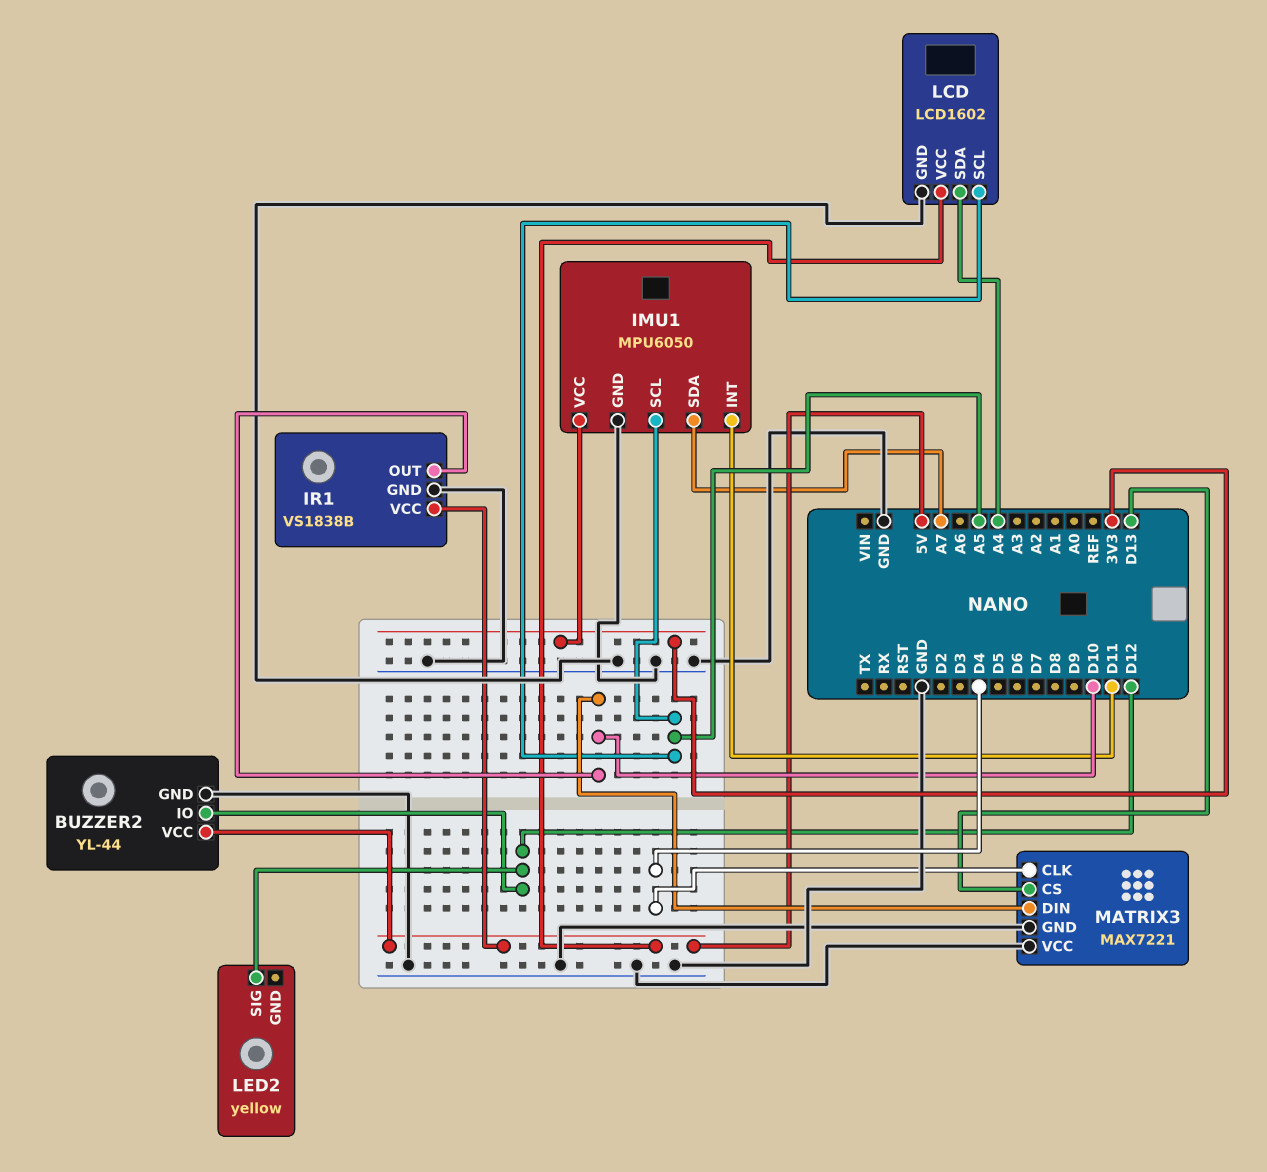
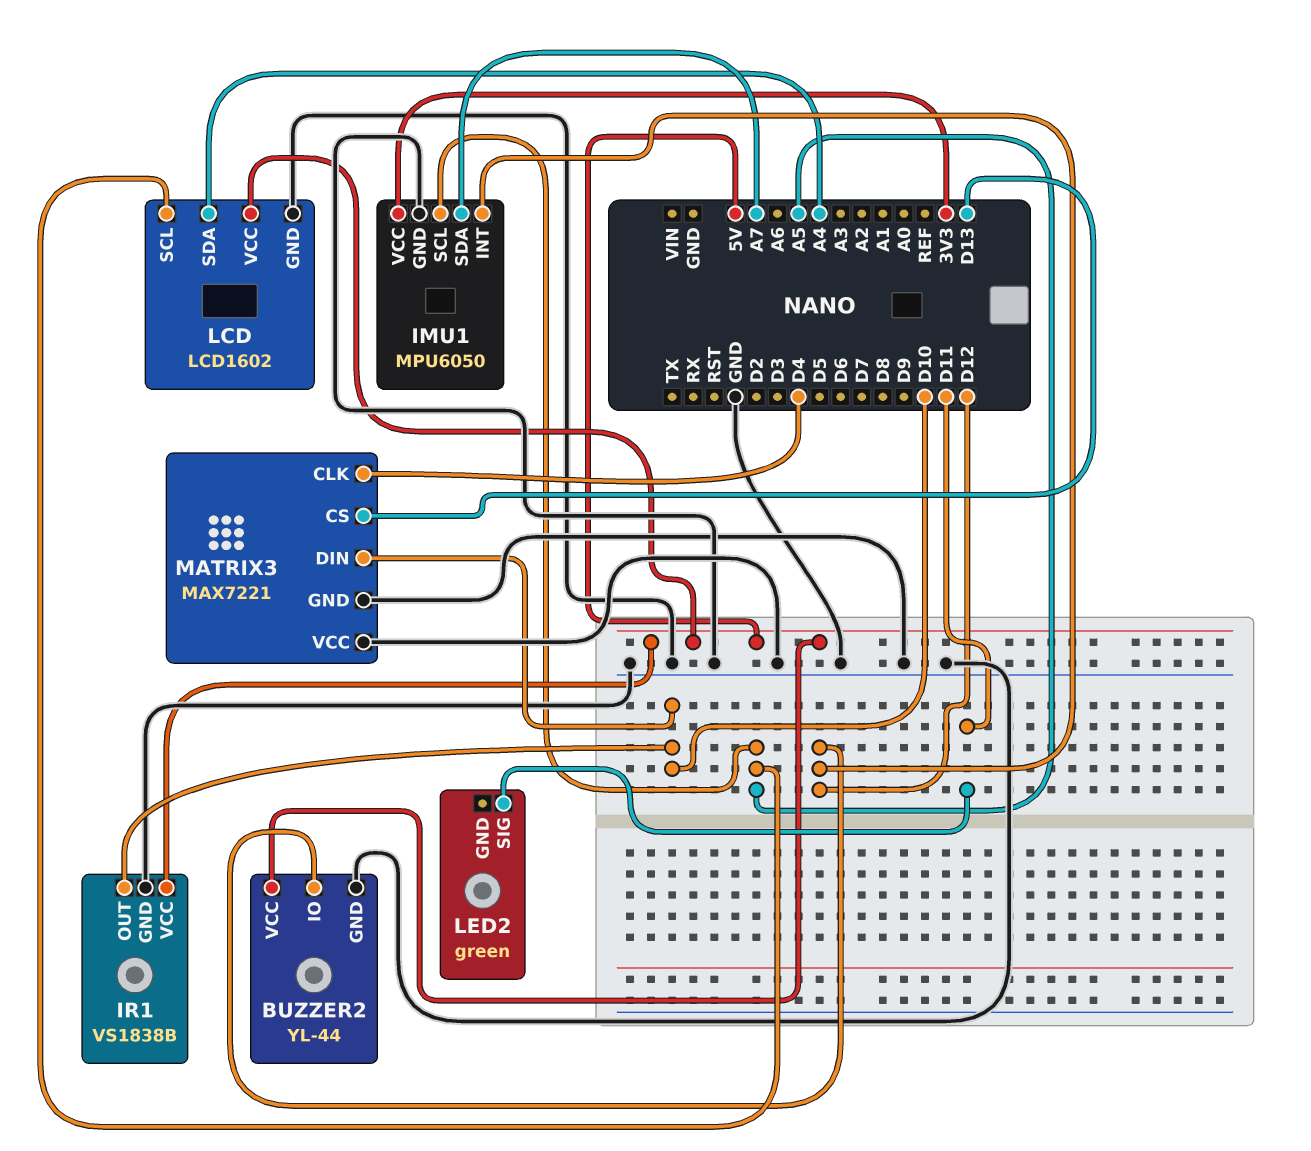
IMU1 pin INT: D11 -> D12
LED2: yellow -> green
LED2 pin SIG: D12 -> D11

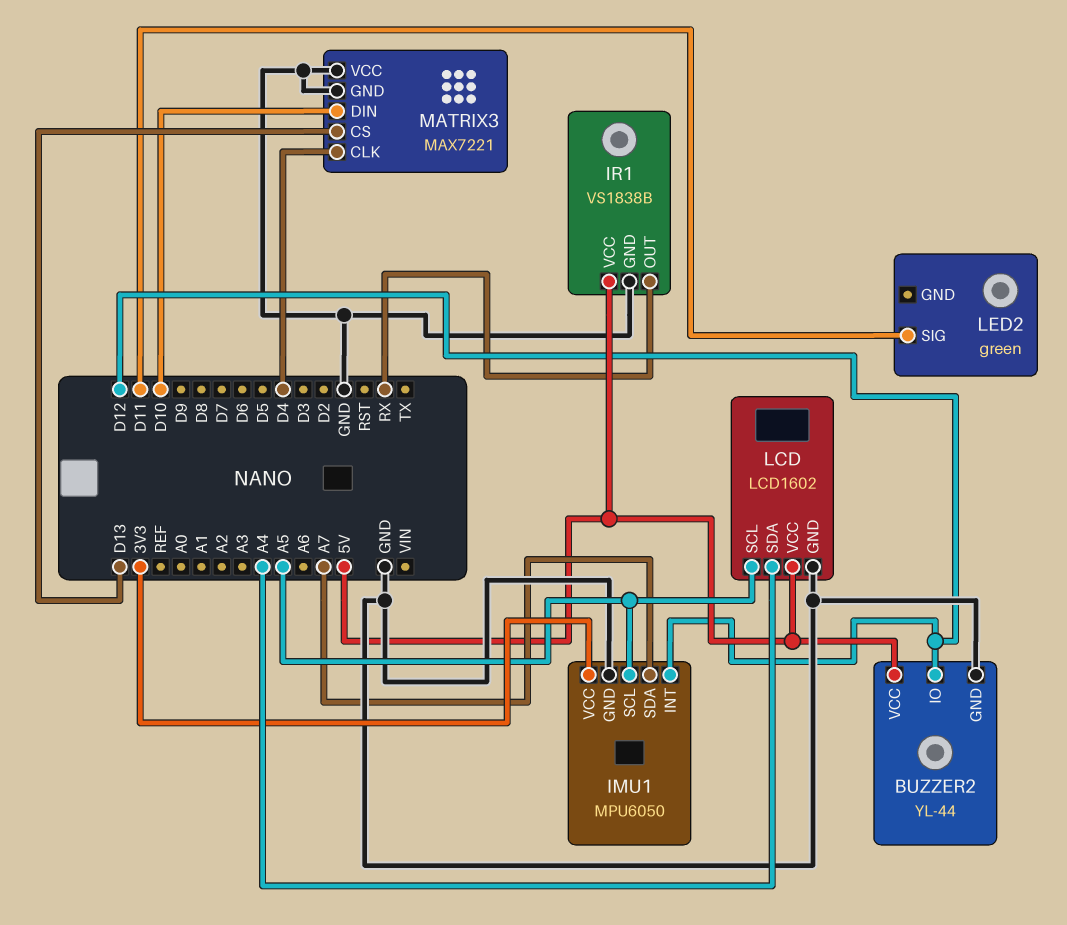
IR1 pin OUT: D10 -> RX

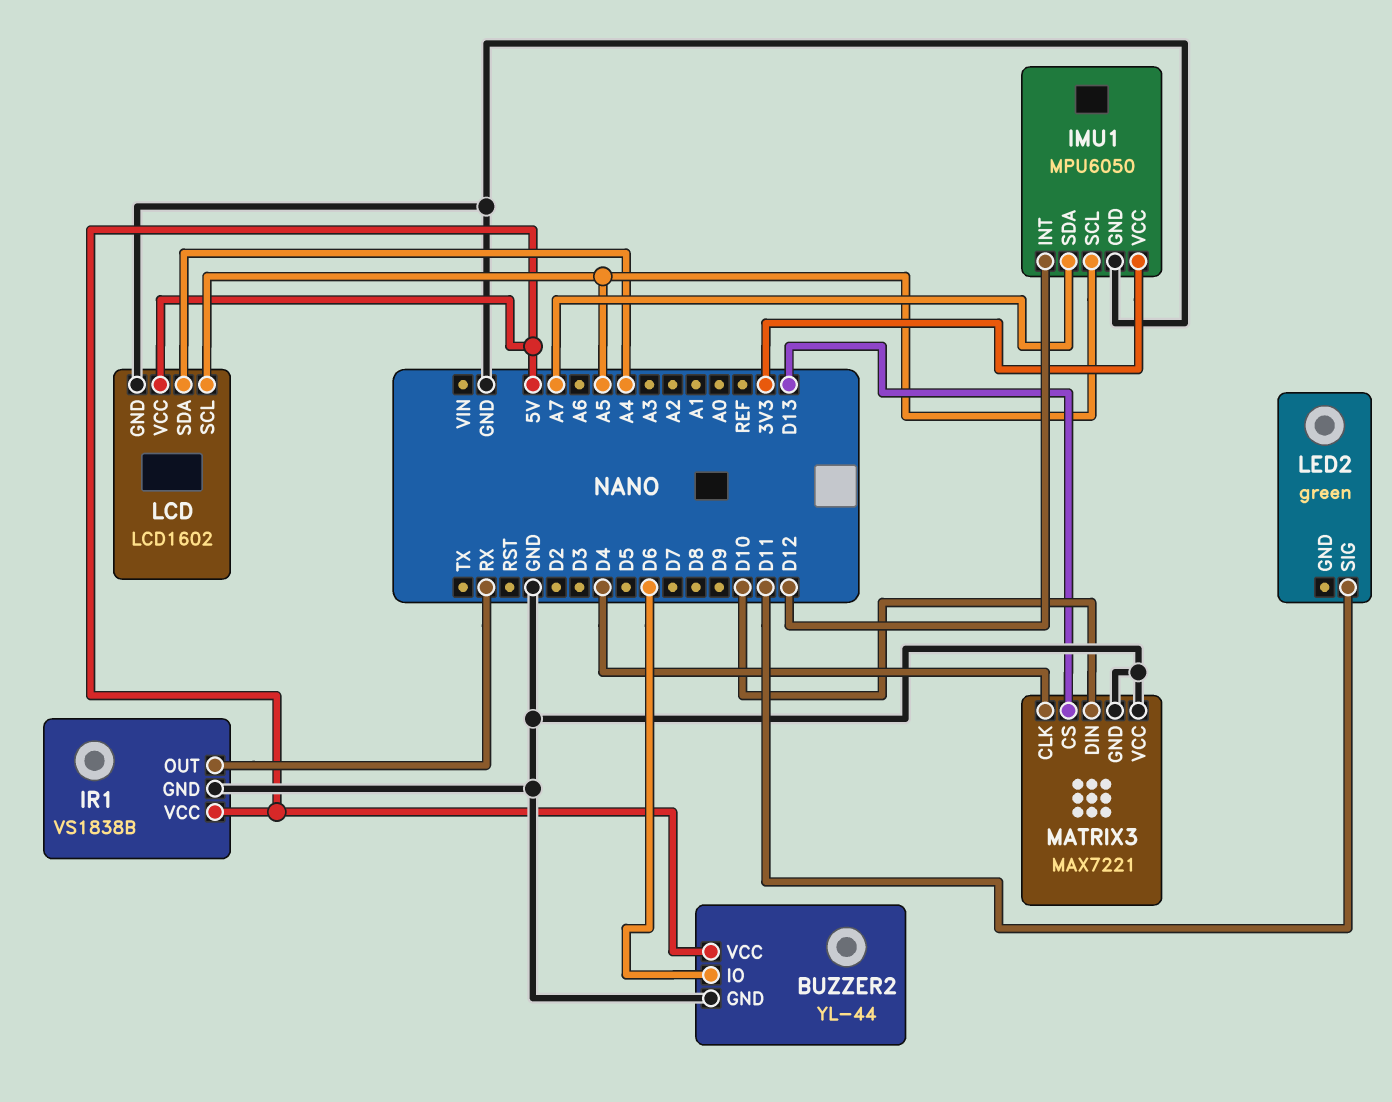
BUZZER2 pin IO: D12 -> D6

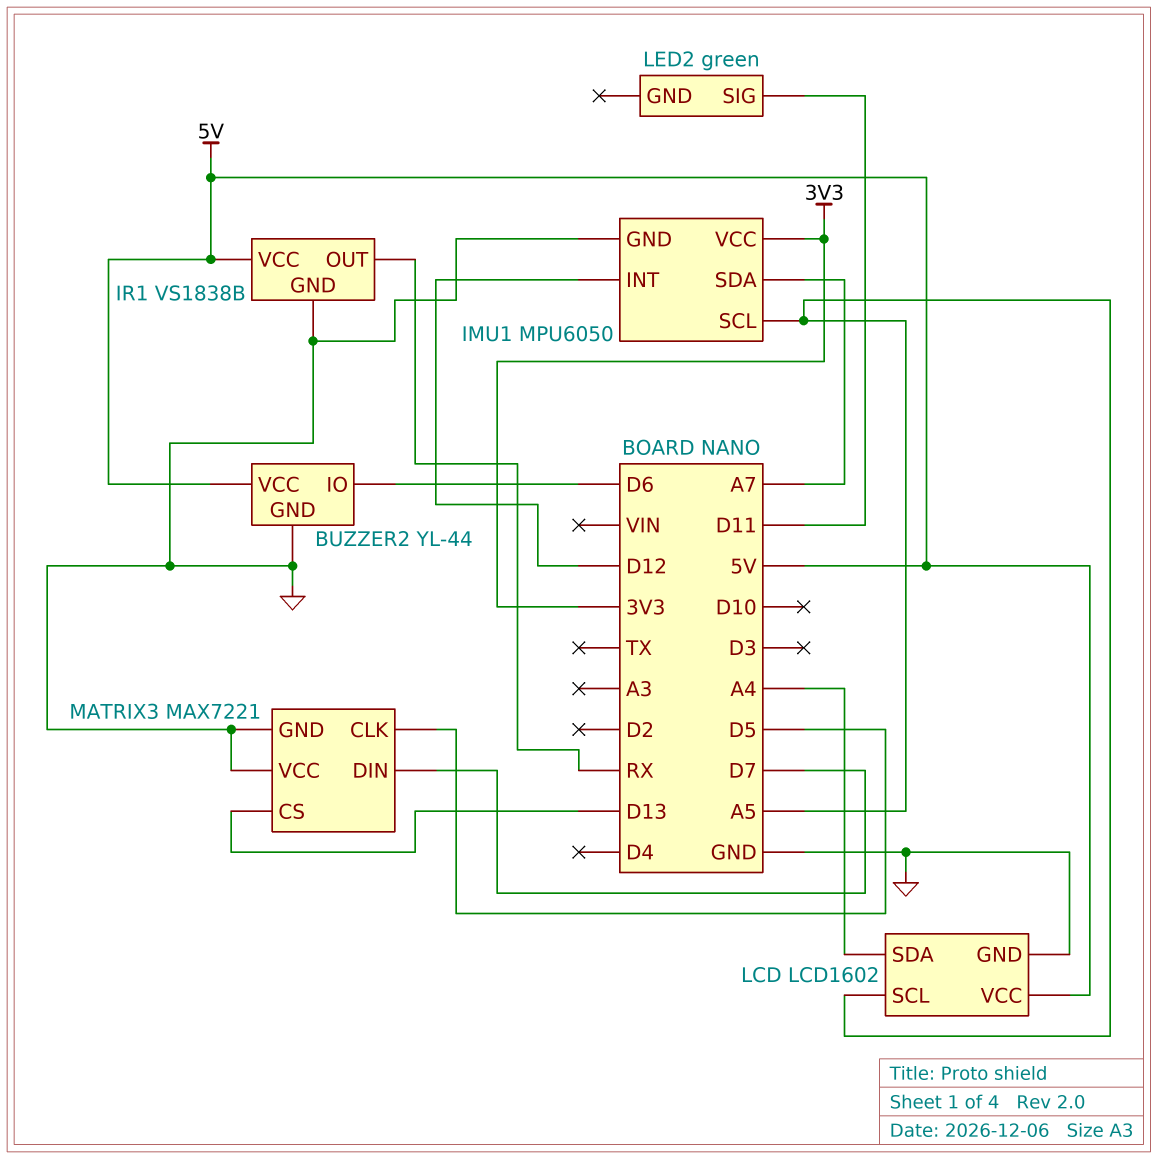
MATRIX3 pin CLK: D4 -> D5
MATRIX3 pin DIN: D10 -> D7

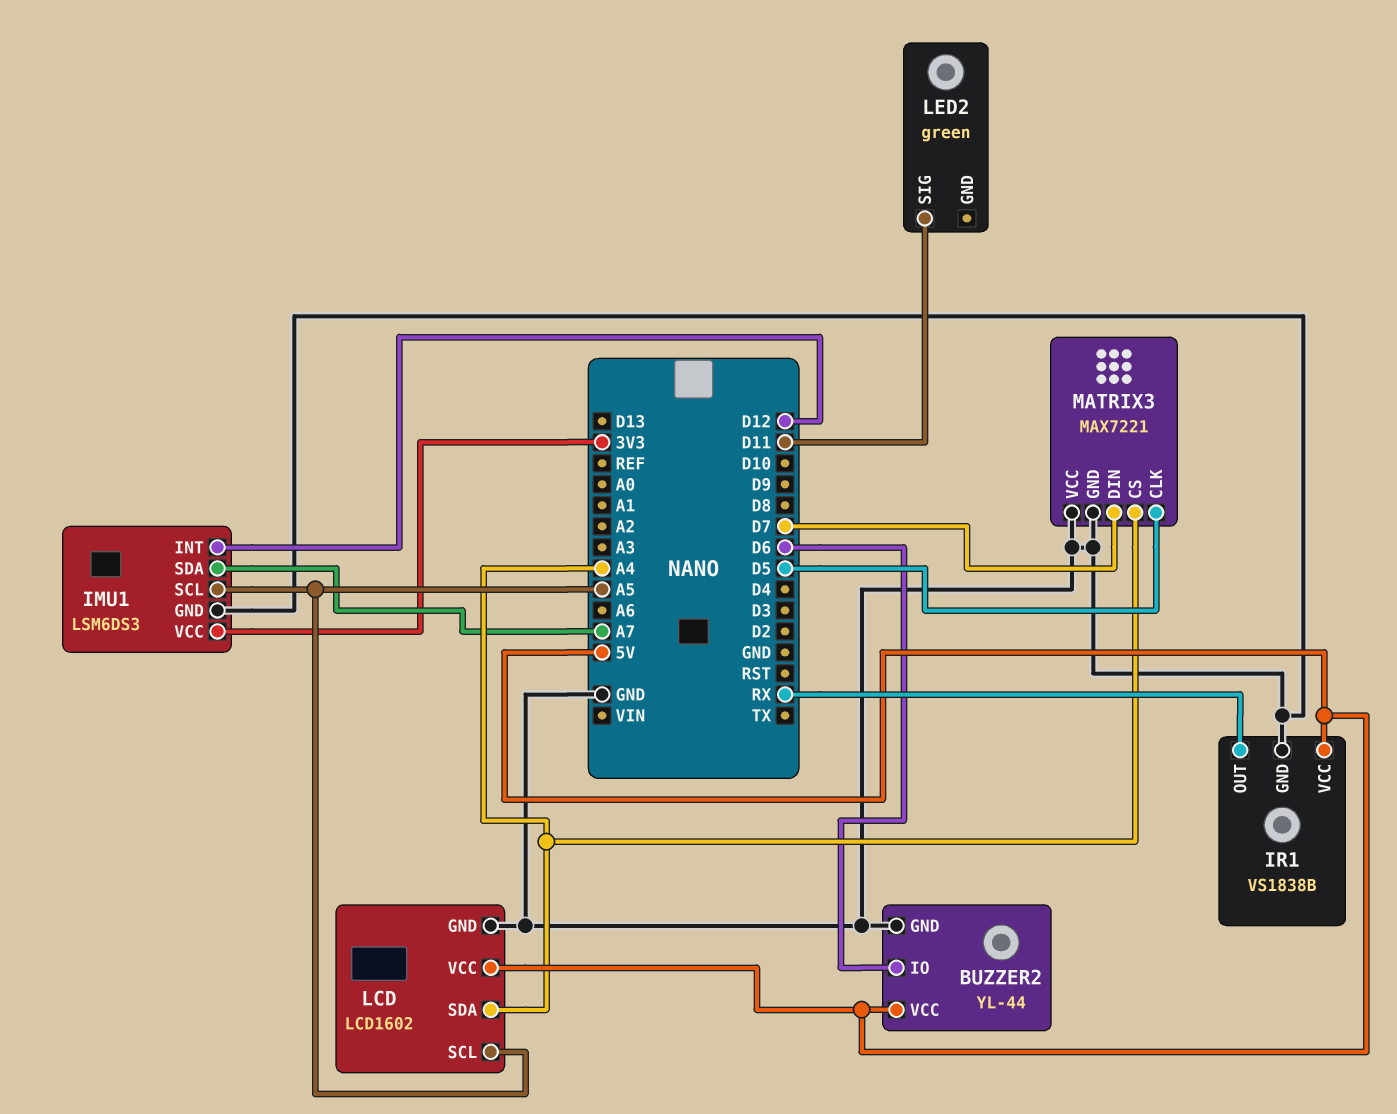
IMU1: MPU6050 -> LSM6DS3
MATRIX3 pin CS: D13 -> A4

